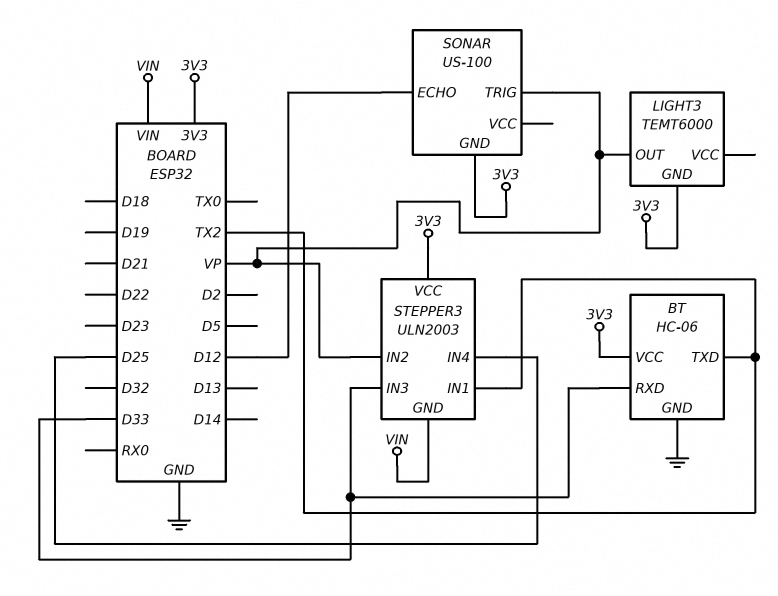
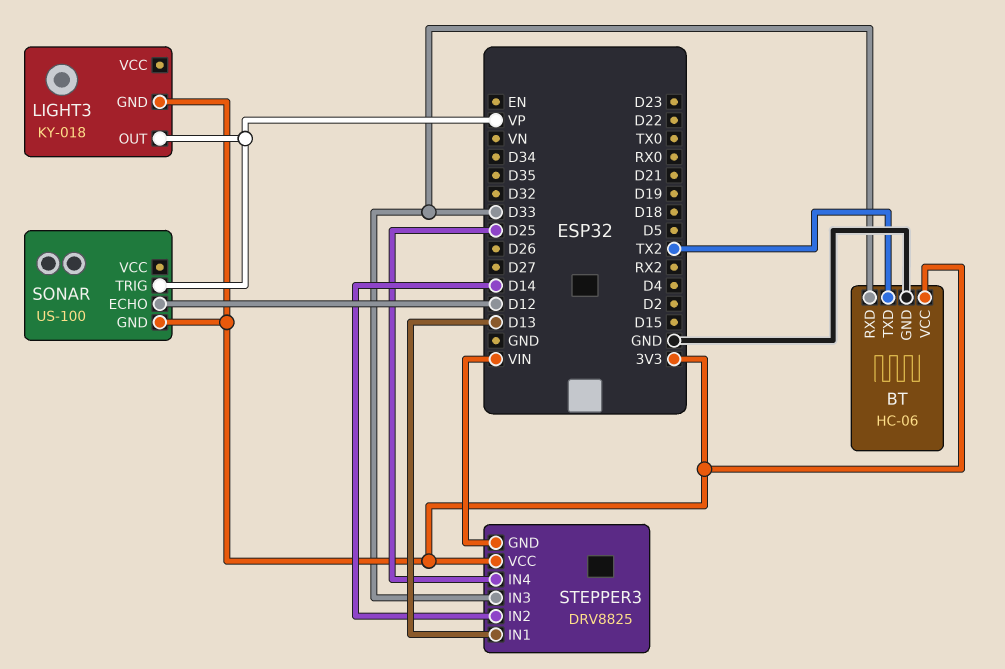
LIGHT3: TEMT6000 -> KY-018
STEPPER3: ULN2003 -> DRV8825
STEPPER3 pin IN1: TX2 -> D13
STEPPER3 pin IN2: VP -> D14

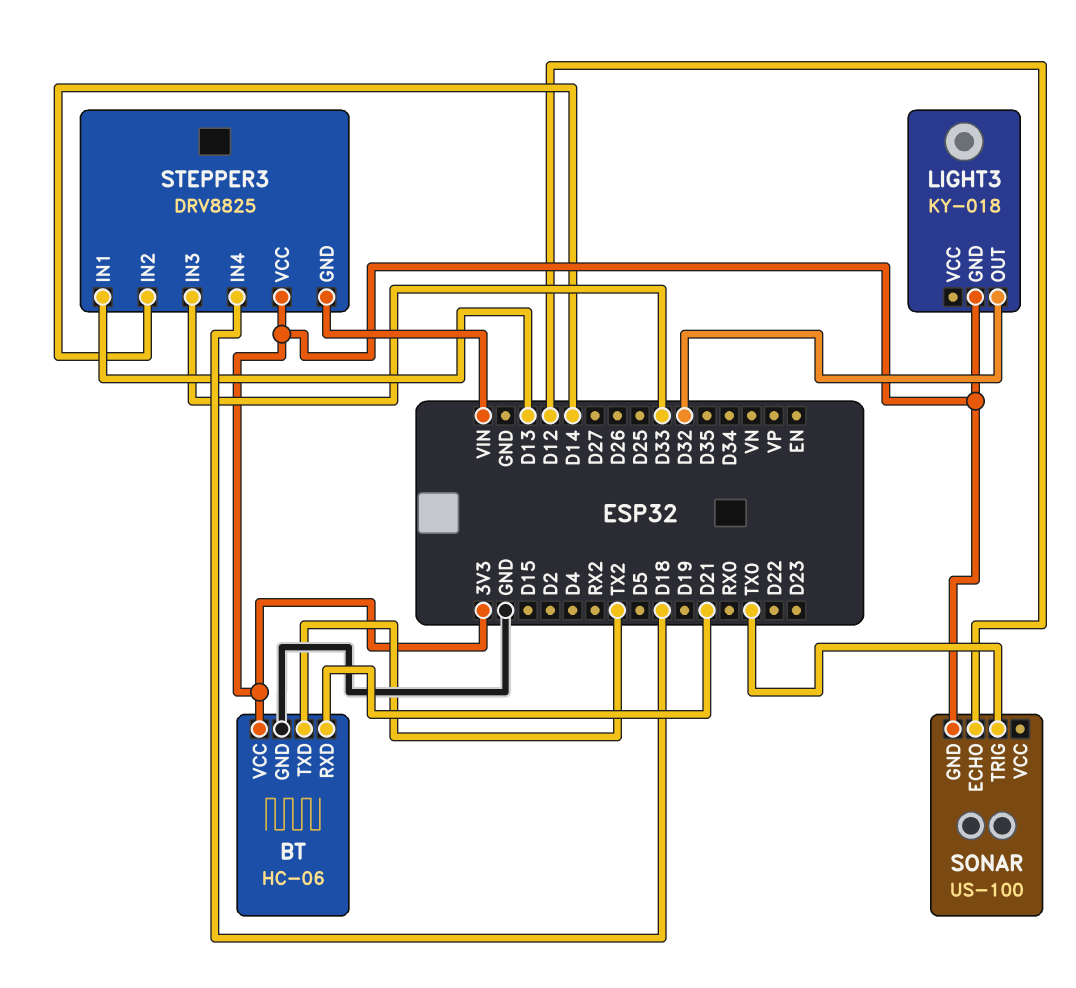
BT pin RXD: D33 -> D21
LIGHT3 pin OUT: VP -> D32
SONAR pin TRIG: VP -> TX0
STEPPER3 pin IN4: D25 -> D18

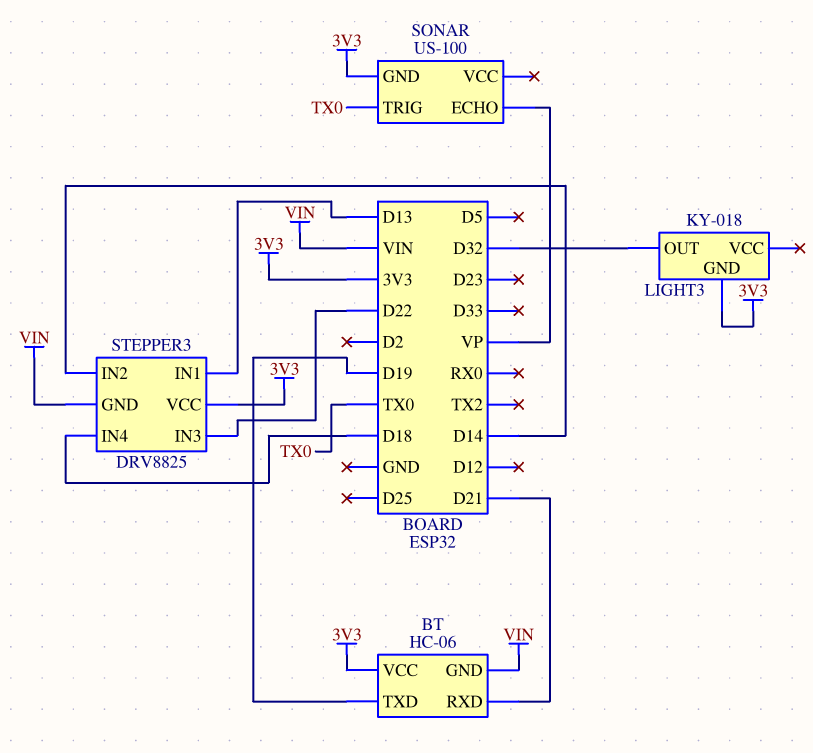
BT pin GND: GND -> VIN
BT pin TXD: TX2 -> D19
SONAR pin ECHO: D12 -> VP
STEPPER3 pin IN3: D33 -> D22

